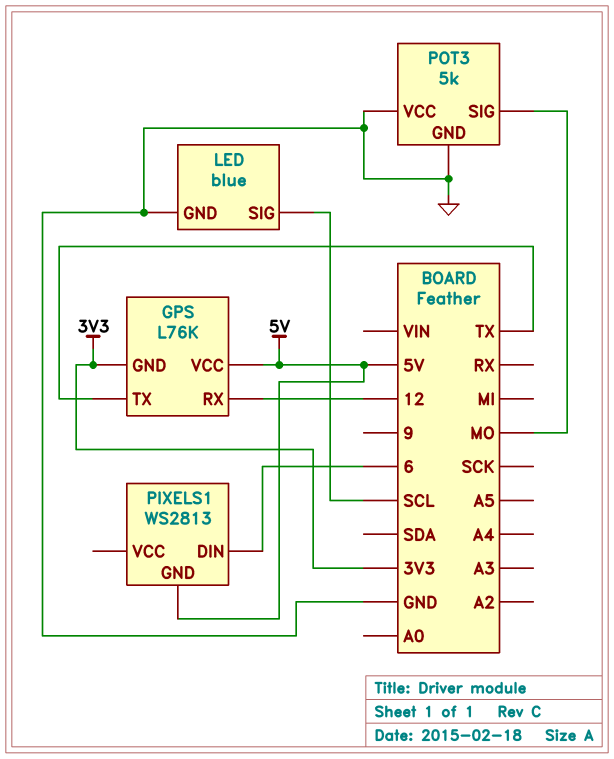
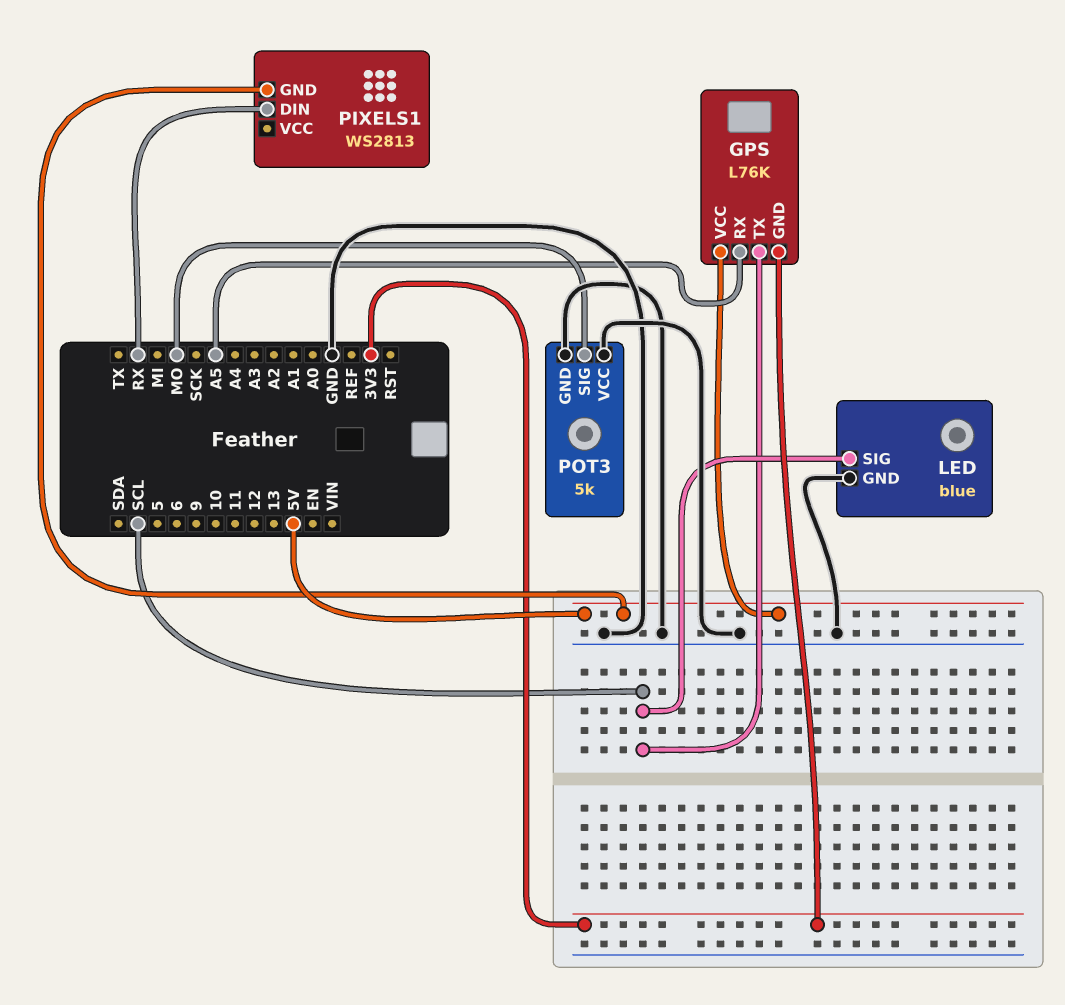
GPS pin RX: 12 -> A5
GPS pin TX: TX -> SCL
PIXELS1 pin DIN: 6 -> RX

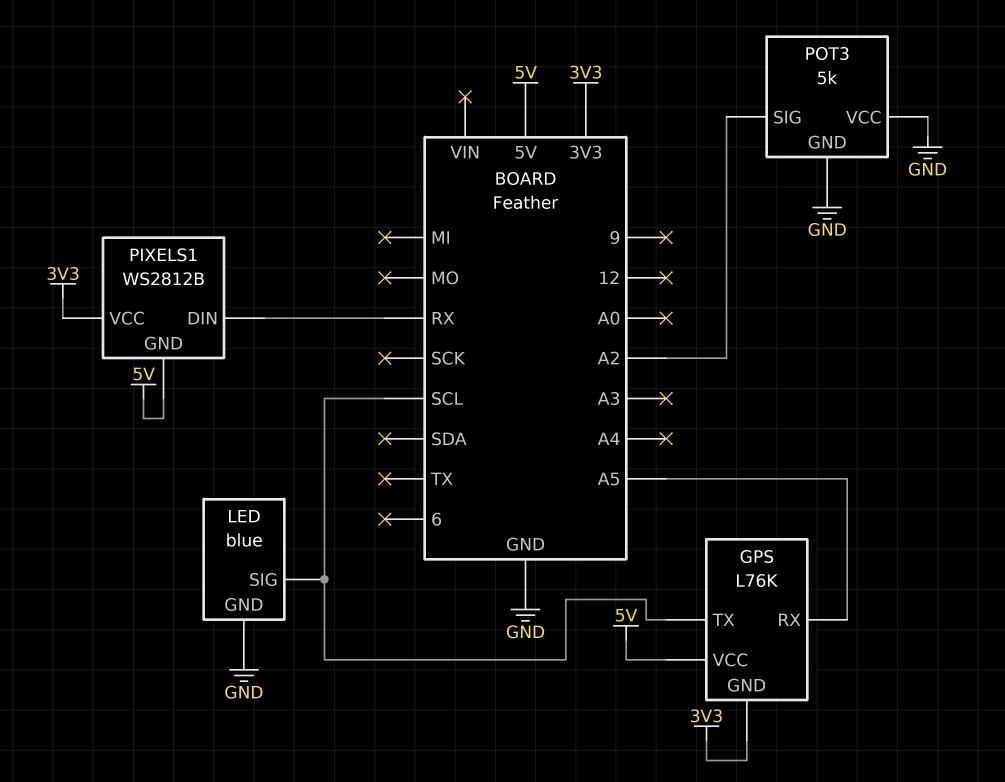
PIXELS1: WS2813 -> WS2812B
PIXELS1 pin VCC: none -> 3V3
POT3 pin SIG: MO -> A2

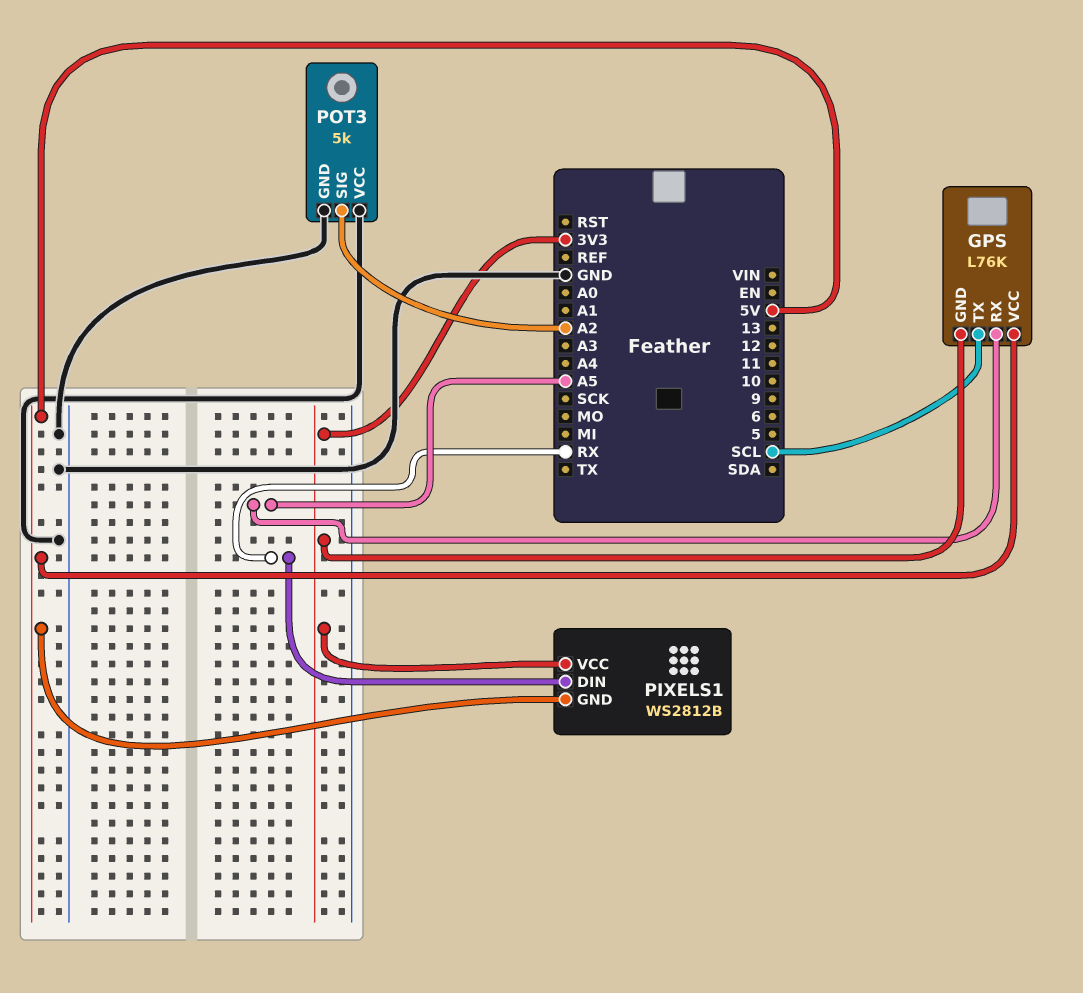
LED: blue -> none
LED pin GND: GND -> none
LED pin SIG: SCL -> none

